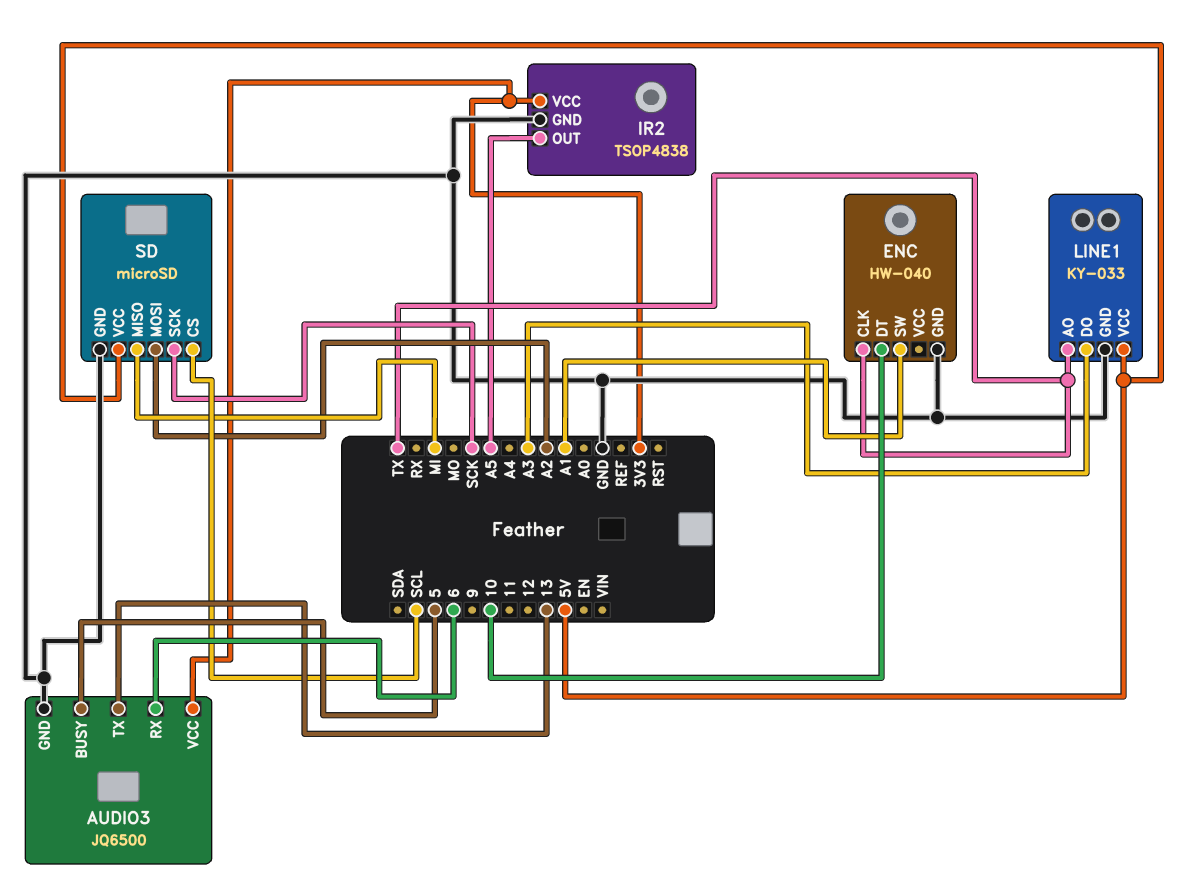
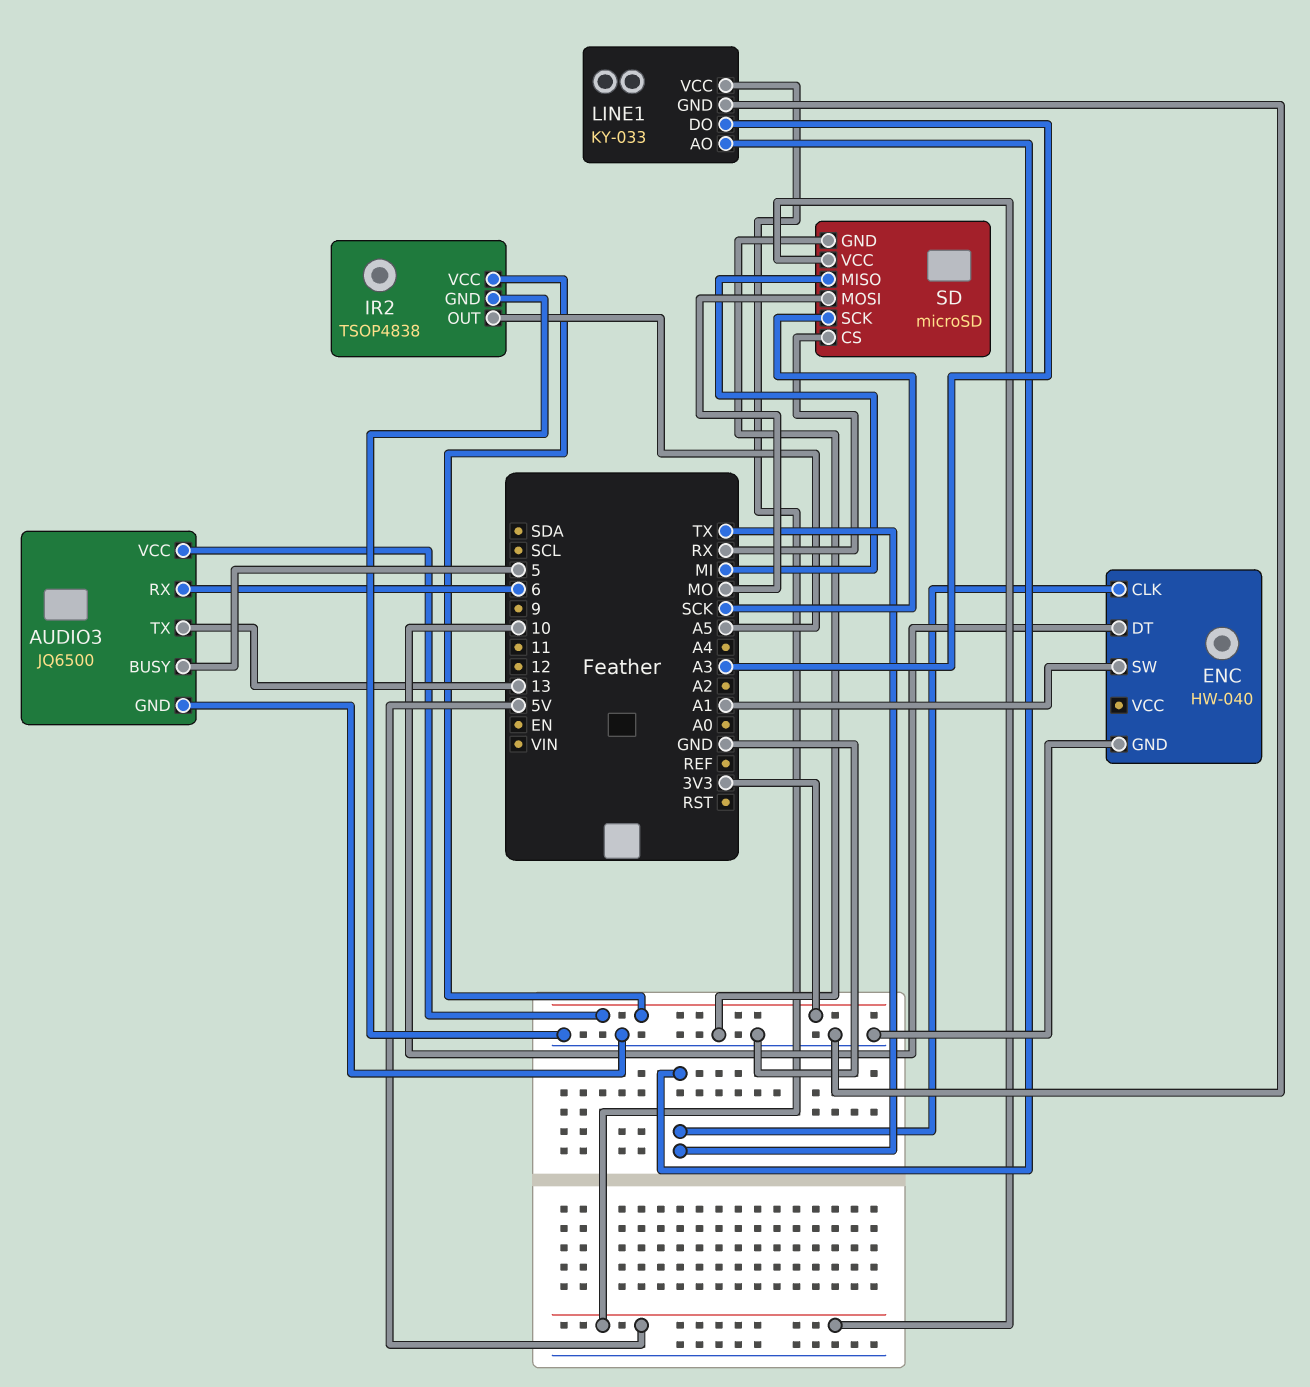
SD pin CS: SCL -> RX
SD pin MOSI: A2 -> MO

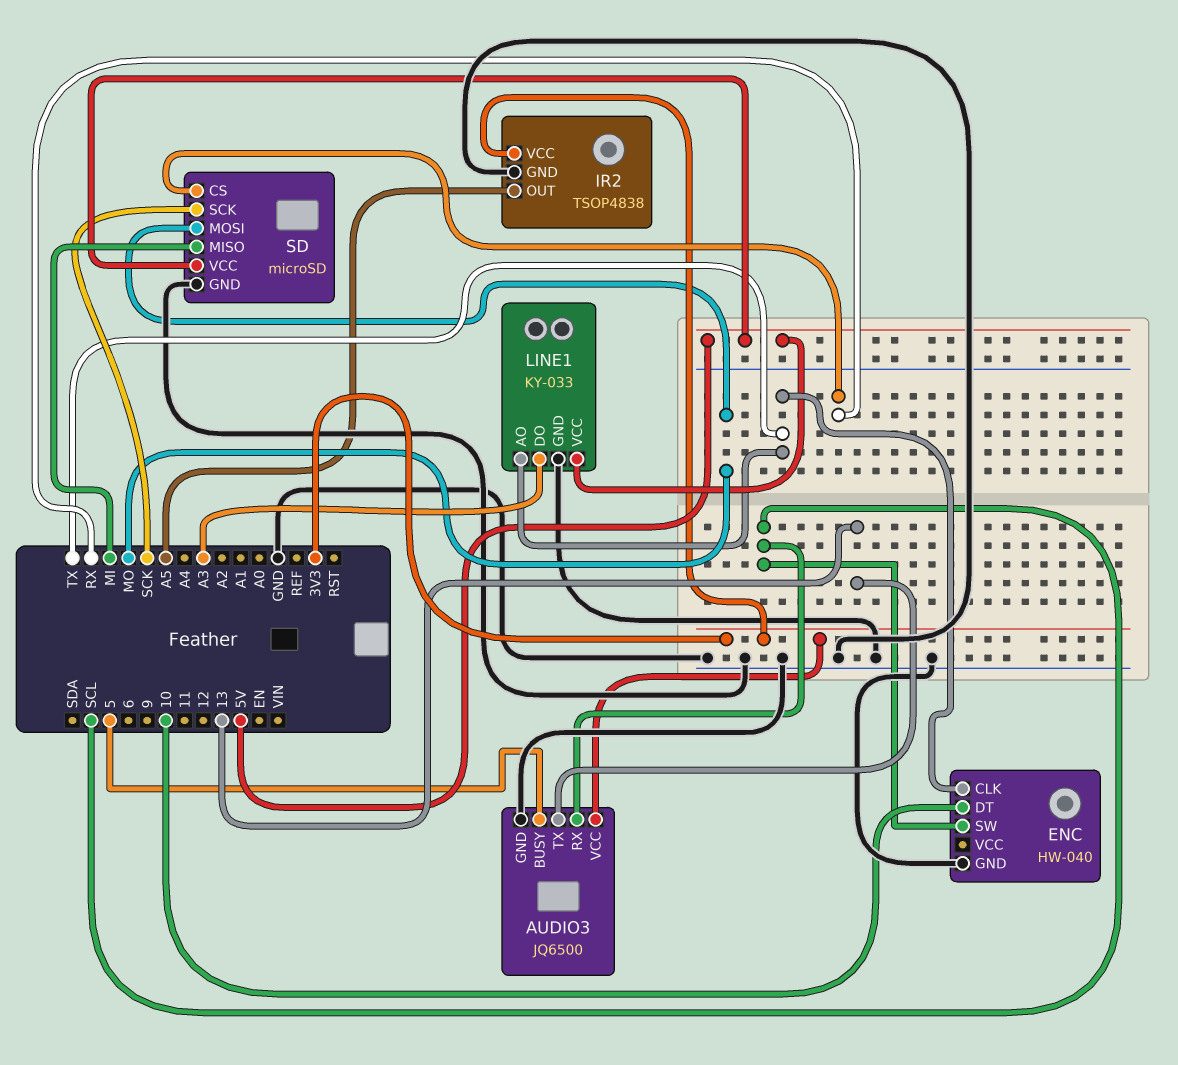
AUDIO3 pin RX: 6 -> SCL
ENC pin SW: A1 -> SCL

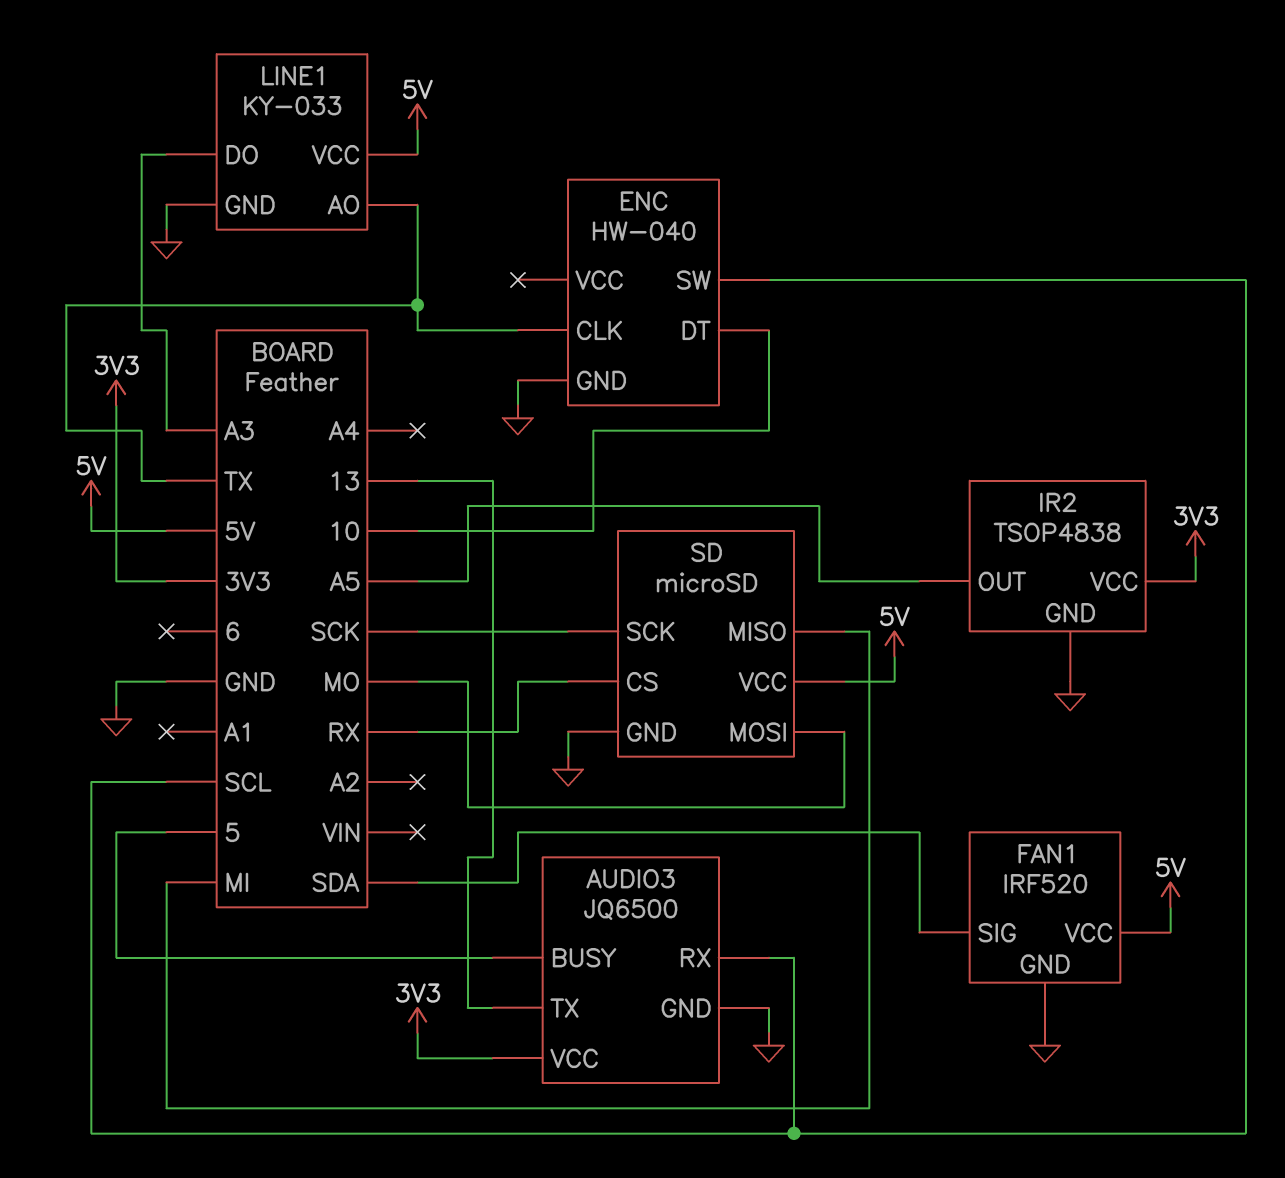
FAN1: none -> IRF520
FAN1 pin GND: none -> GND
FAN1 pin SIG: none -> SDA
FAN1 pin VCC: none -> 5V

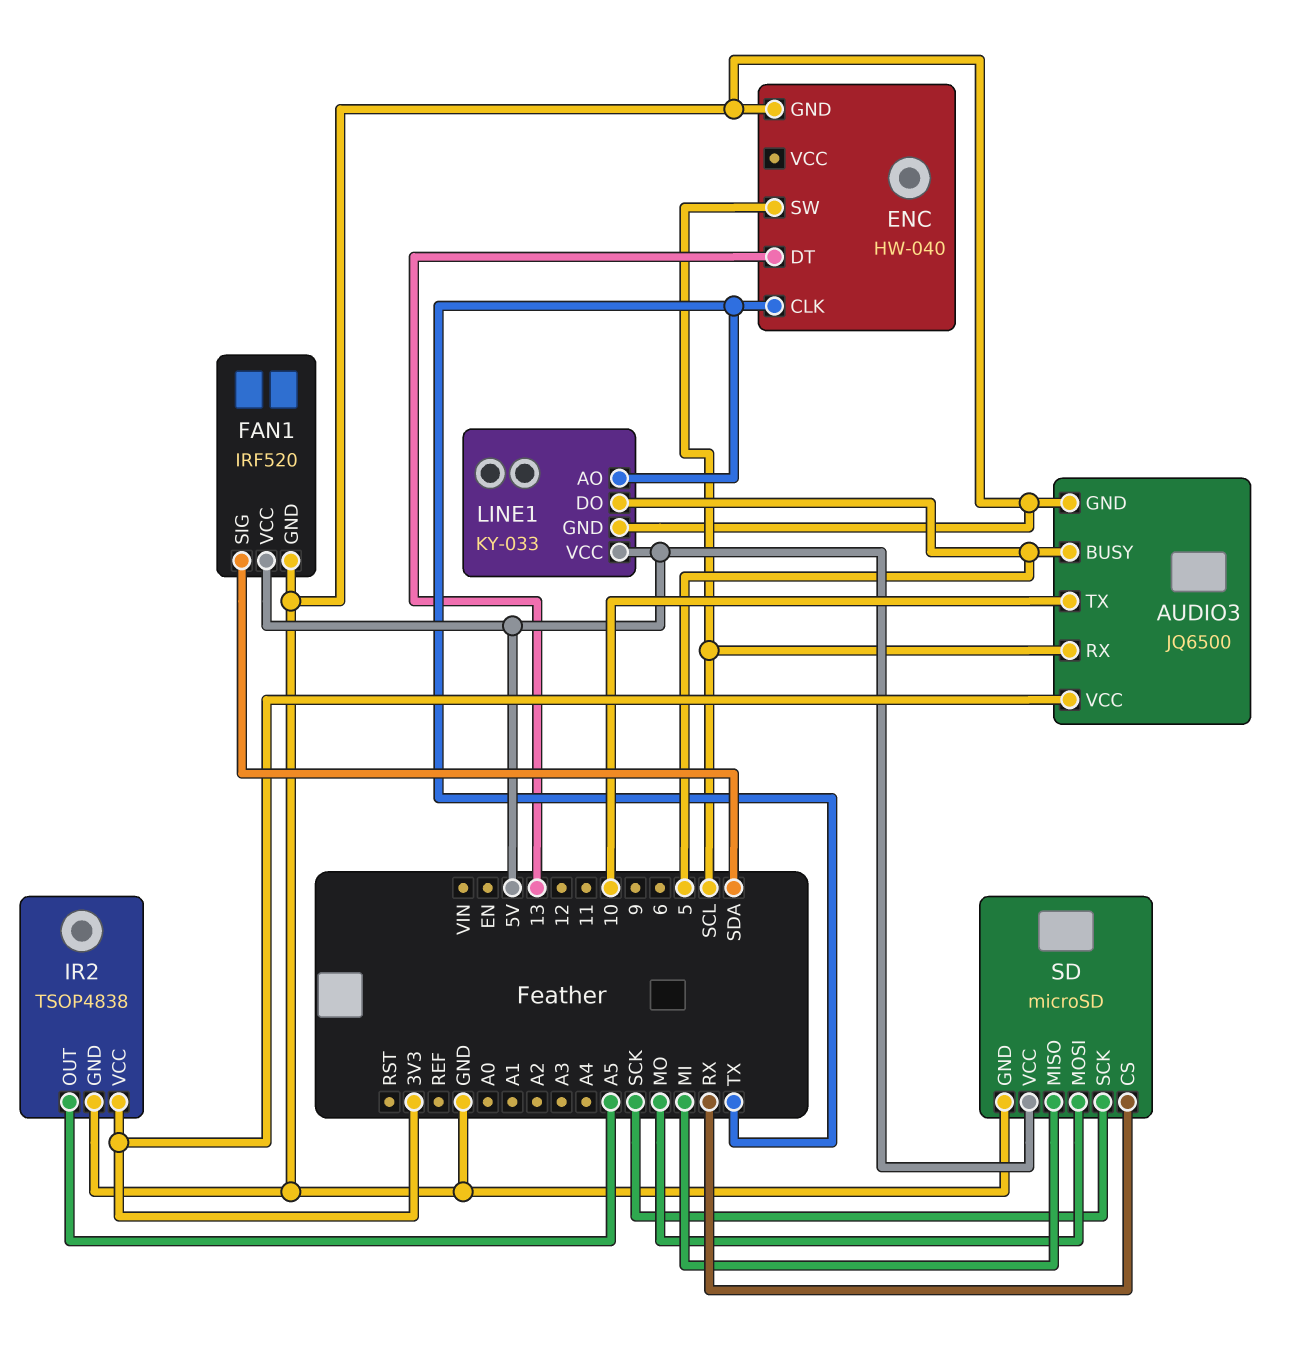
AUDIO3 pin TX: 13 -> 10
ENC pin DT: 10 -> 13
LINE1 pin DO: A3 -> 5

